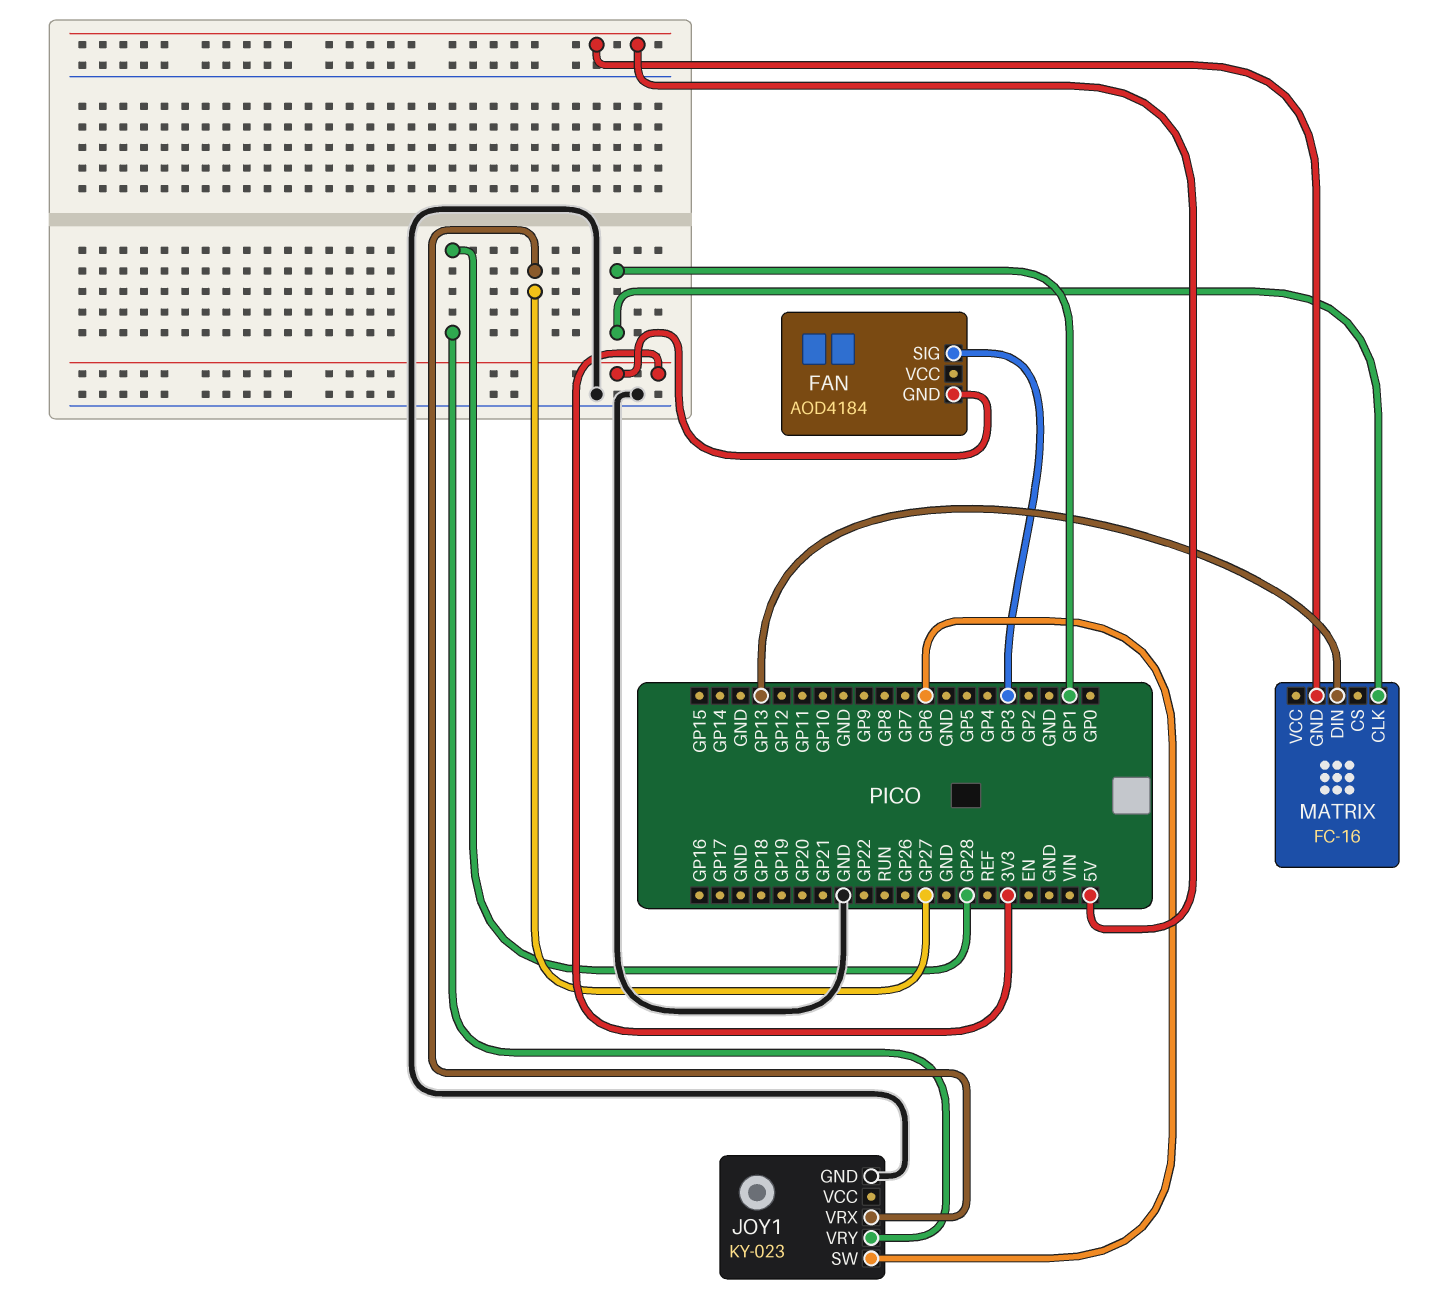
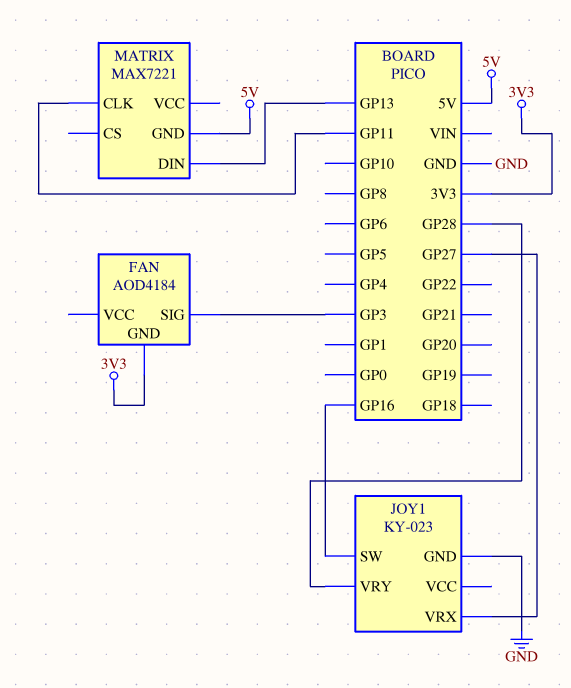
JOY1 pin SW: GP6 -> GP16
MATRIX: FC-16 -> MAX7221
MATRIX pin CLK: GP1 -> GP11

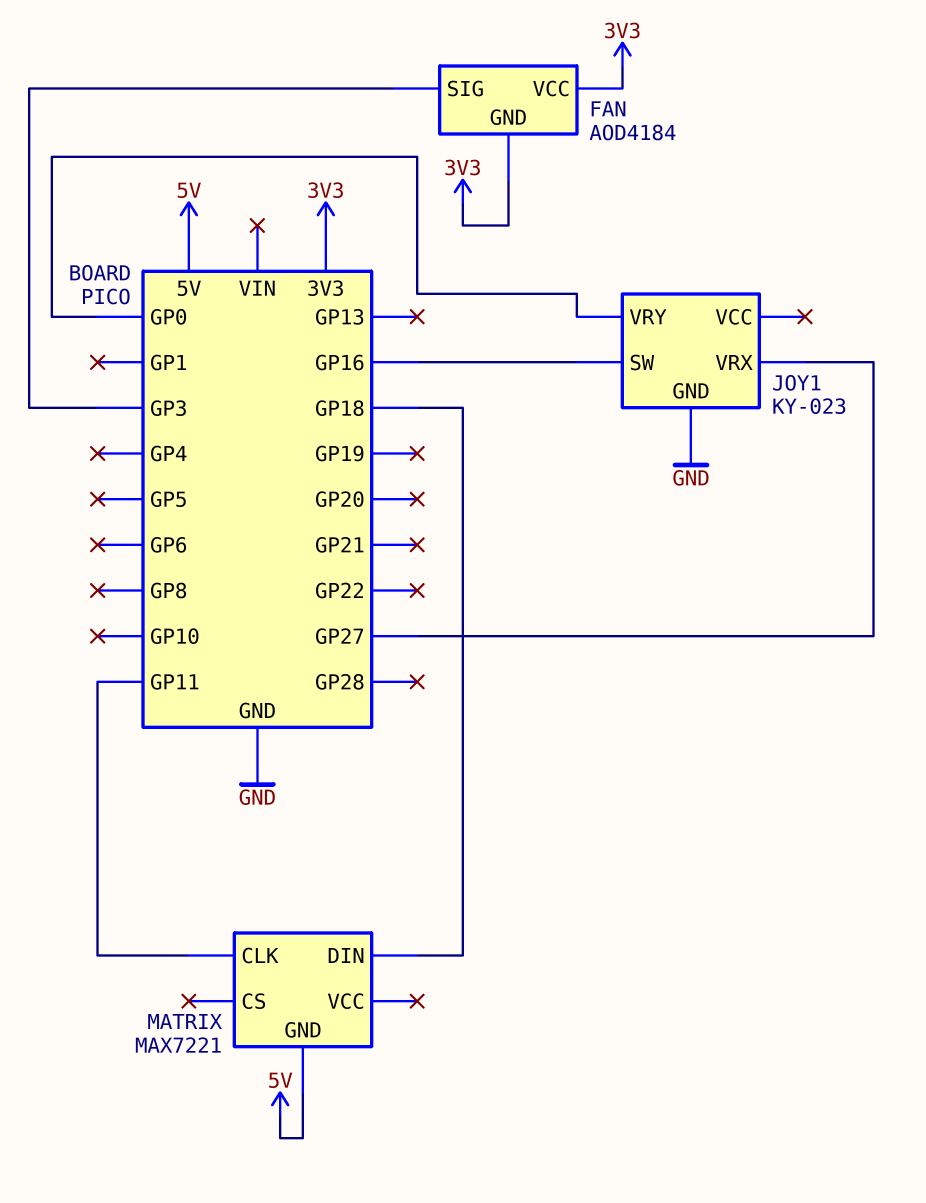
FAN pin VCC: none -> 3V3
JOY1 pin VRY: GP28 -> GP0
MATRIX pin DIN: GP13 -> GP18

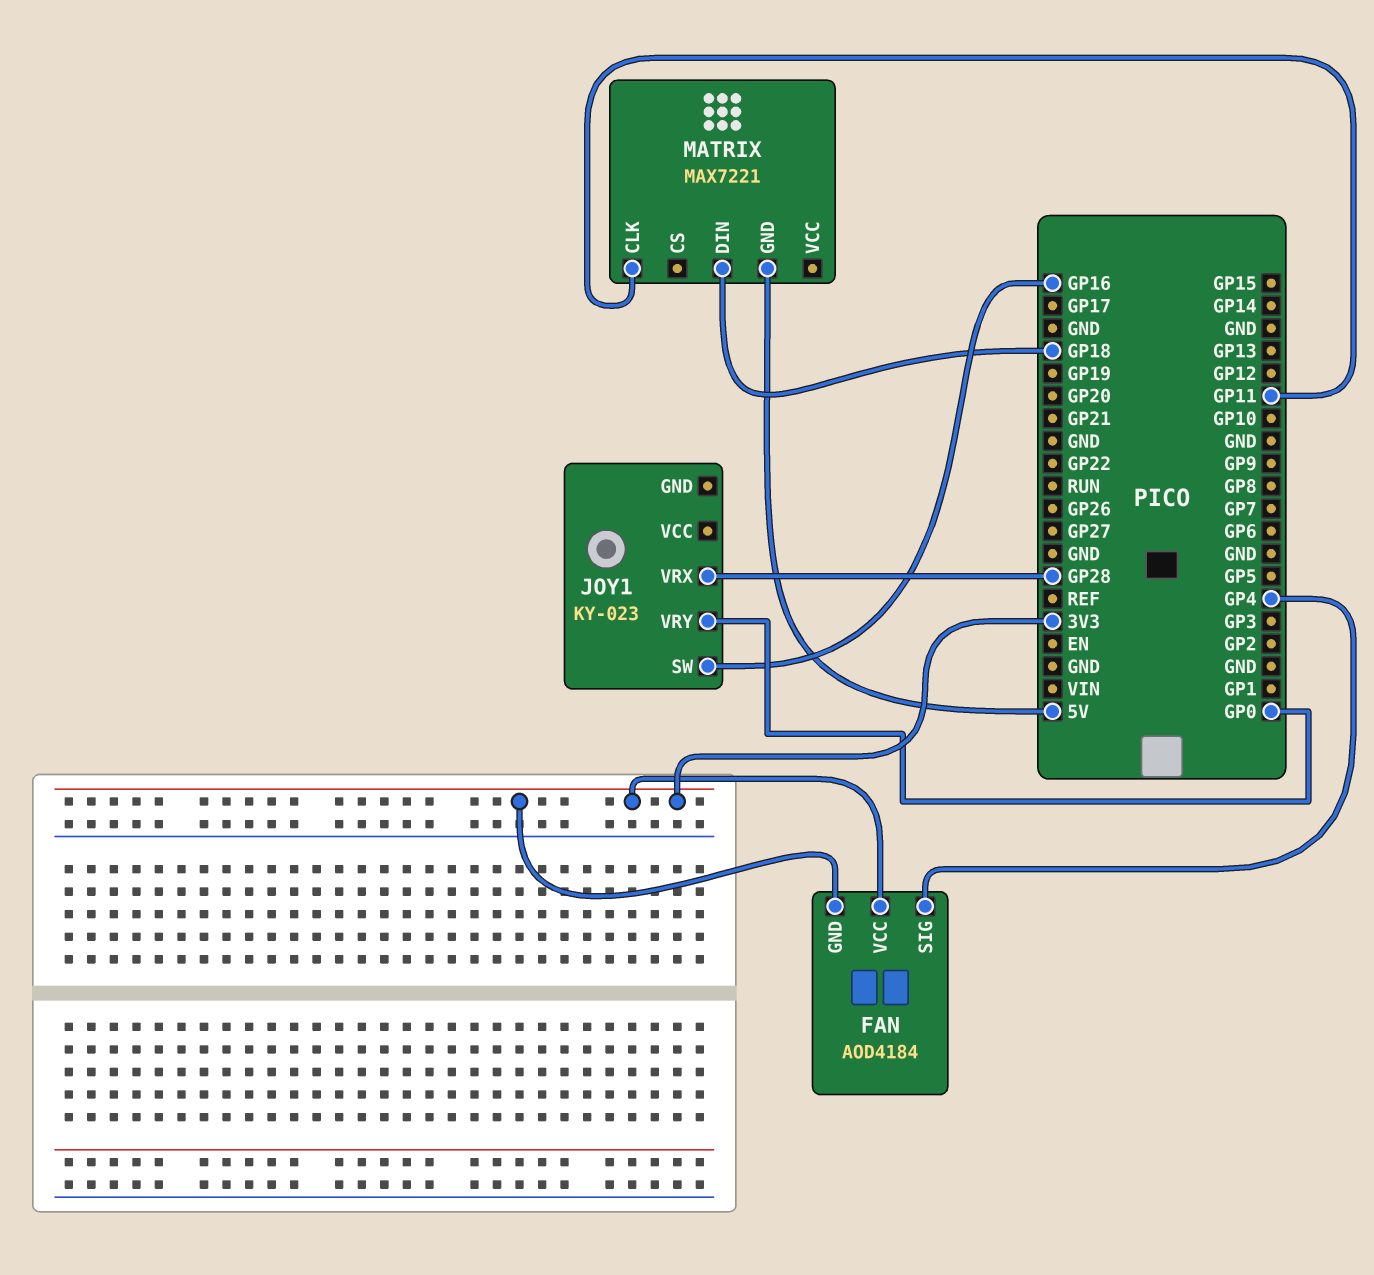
FAN pin SIG: GP3 -> GP4
JOY1 pin GND: GND -> none
JOY1 pin VRX: GP27 -> GP28

